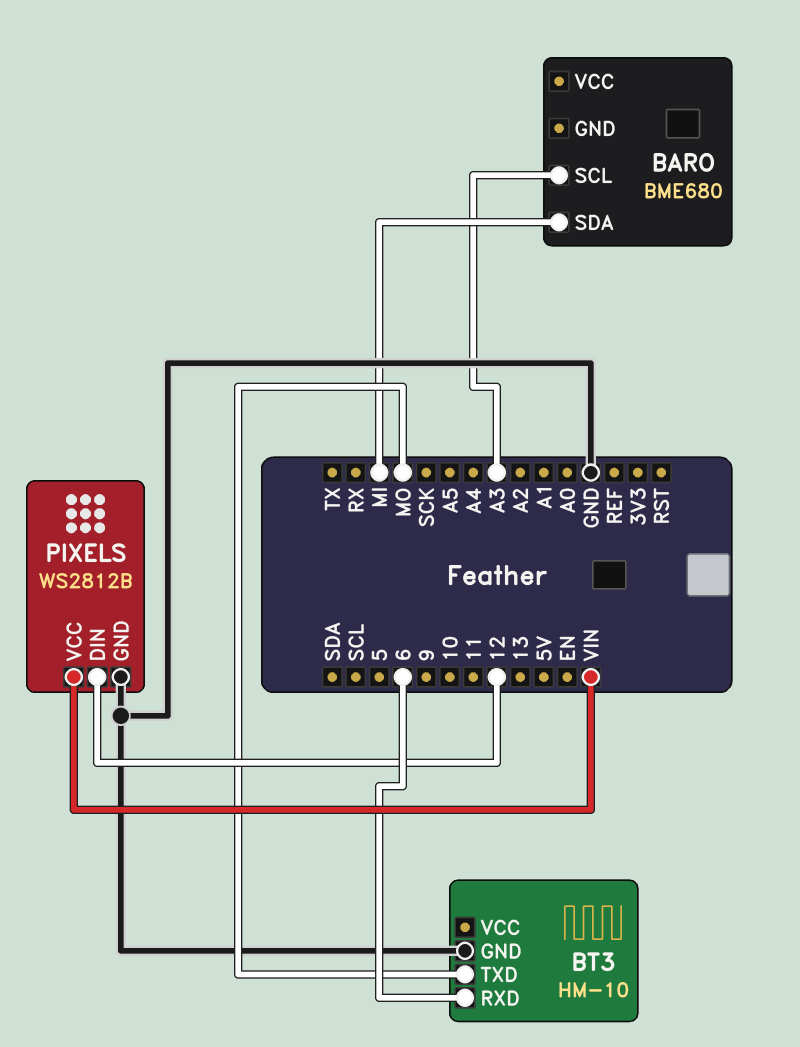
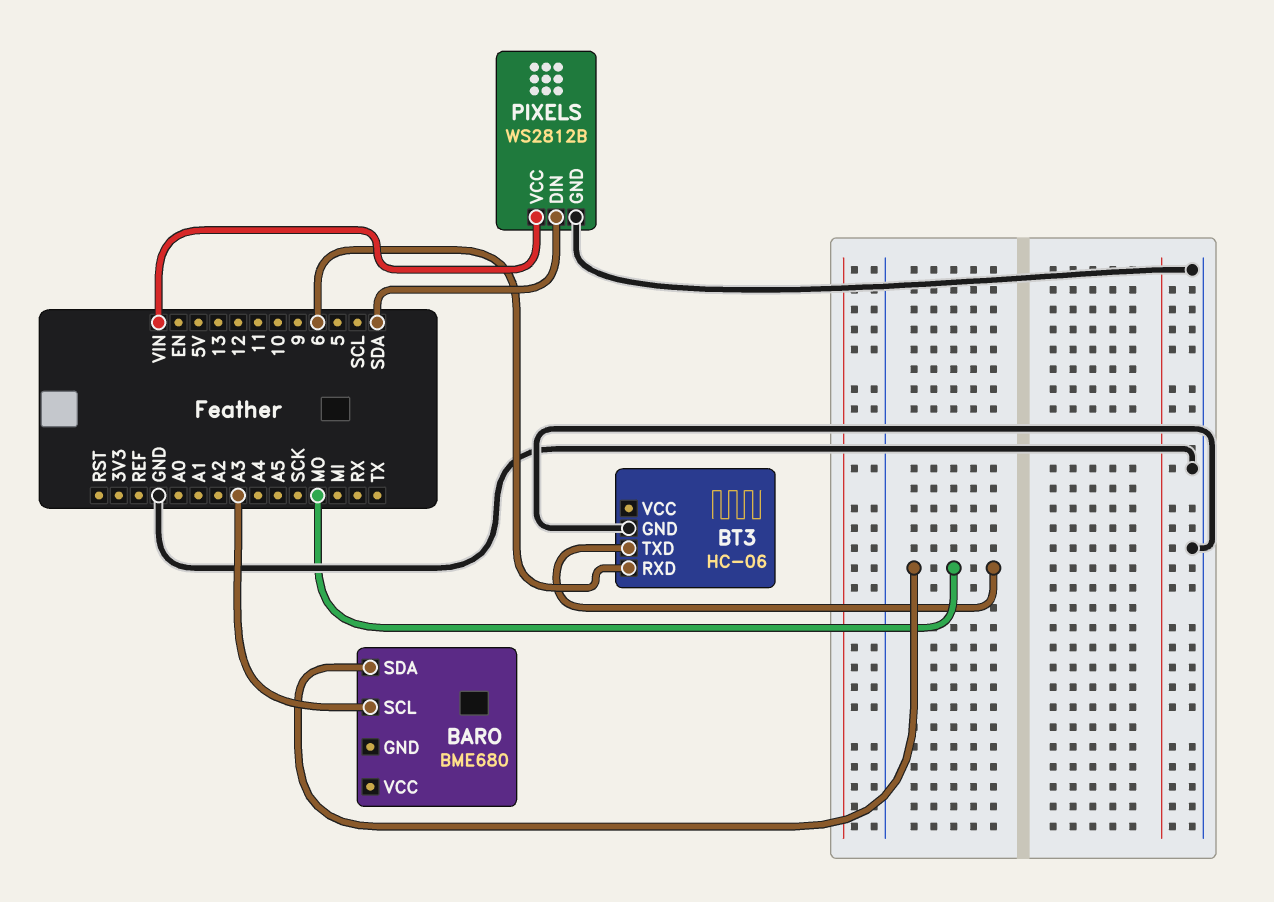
BARO pin SDA: MI -> MO
BT3: HM-10 -> HC-06
PIXELS pin DIN: 12 -> SDA

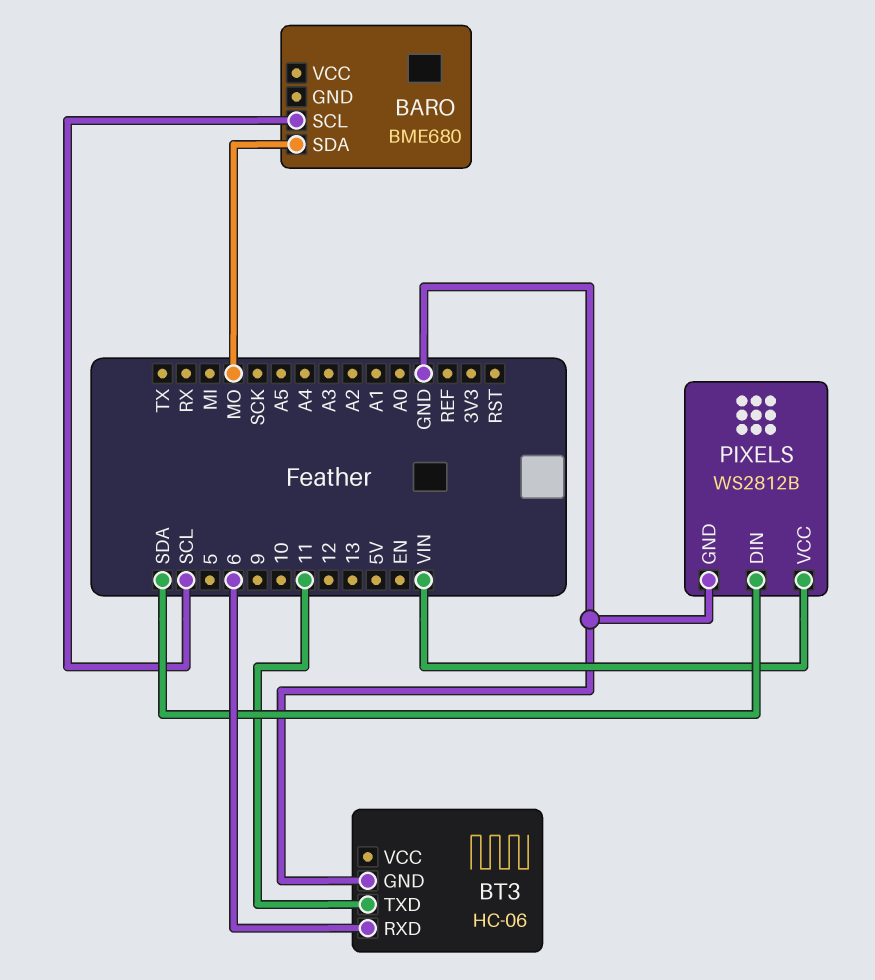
BARO pin SCL: A3 -> SCL
BT3 pin TXD: MO -> 11

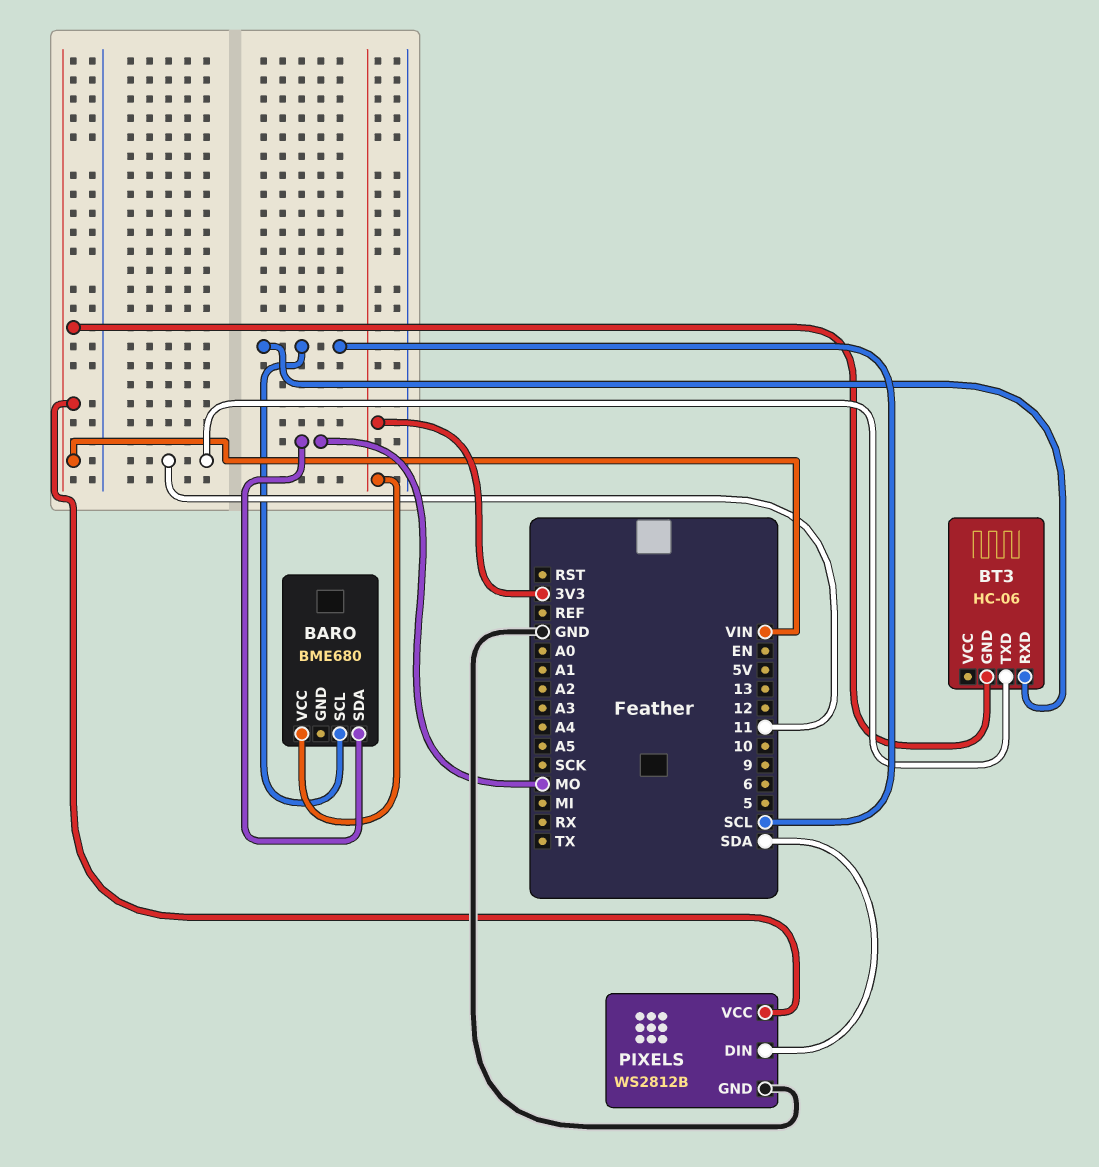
BARO pin VCC: none -> 3V3
BT3 pin GND: GND -> VIN
BT3 pin RXD: 6 -> SCL

